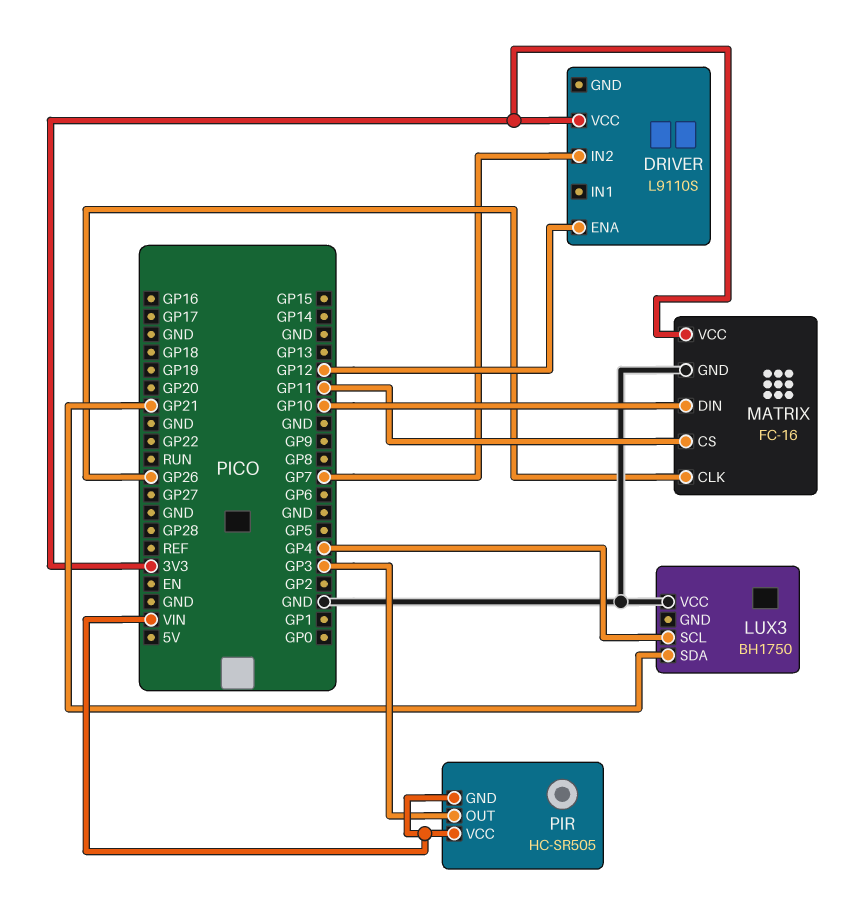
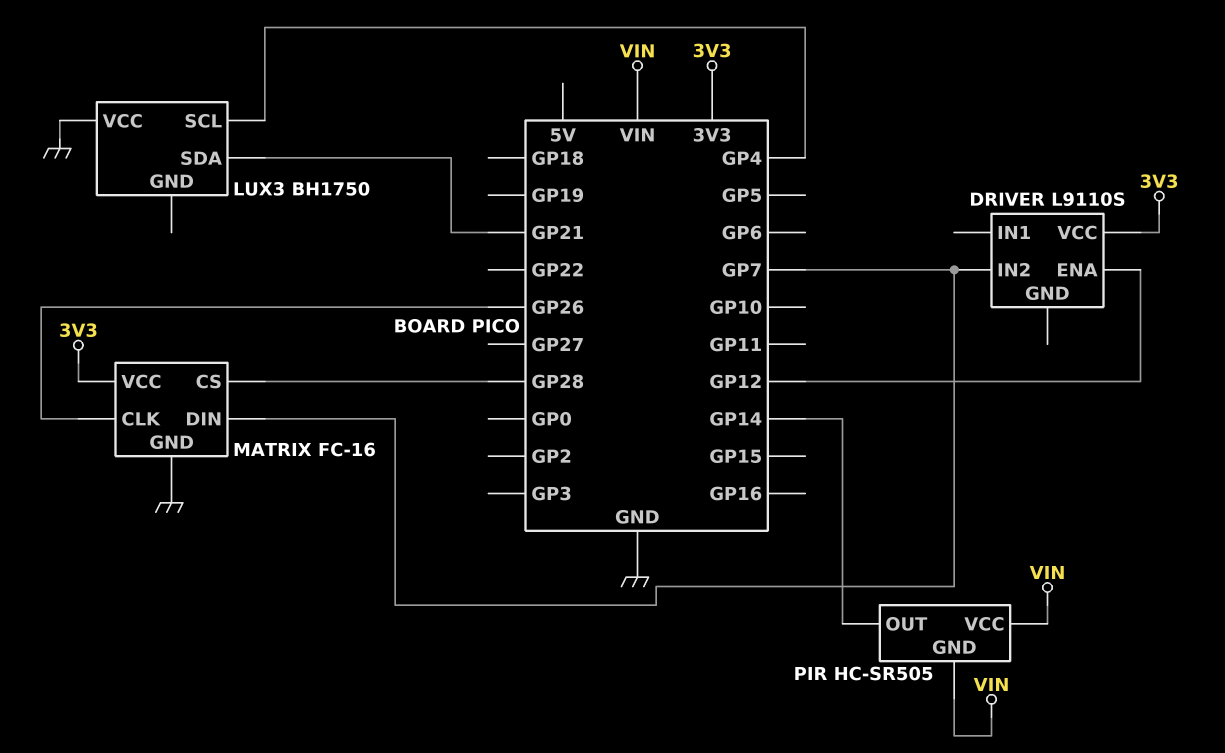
MATRIX pin CS: GP11 -> GP28
MATRIX pin DIN: GP10 -> GP7
PIR pin OUT: GP3 -> GP14

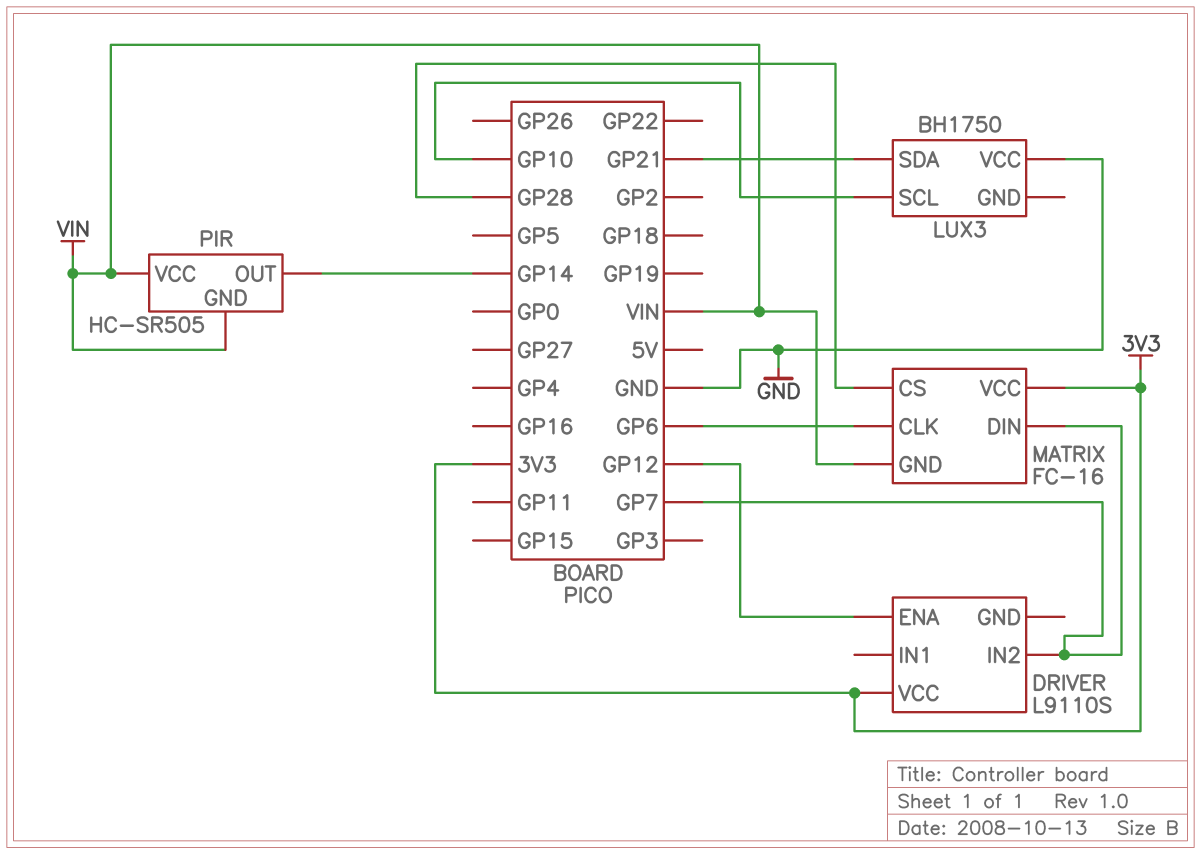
LUX3 pin SCL: GP4 -> GP10
MATRIX pin CLK: GP26 -> GP6
MATRIX pin GND: GND -> VIN

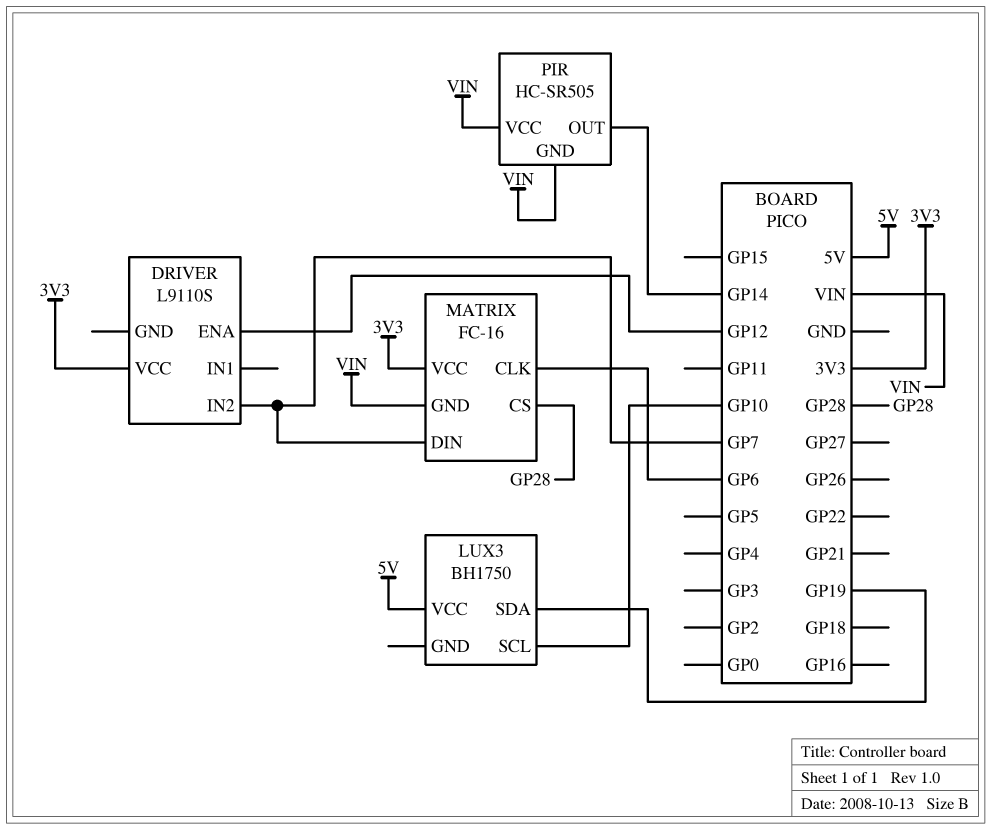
LUX3 pin SDA: GP21 -> GP19
LUX3 pin VCC: GND -> 5V

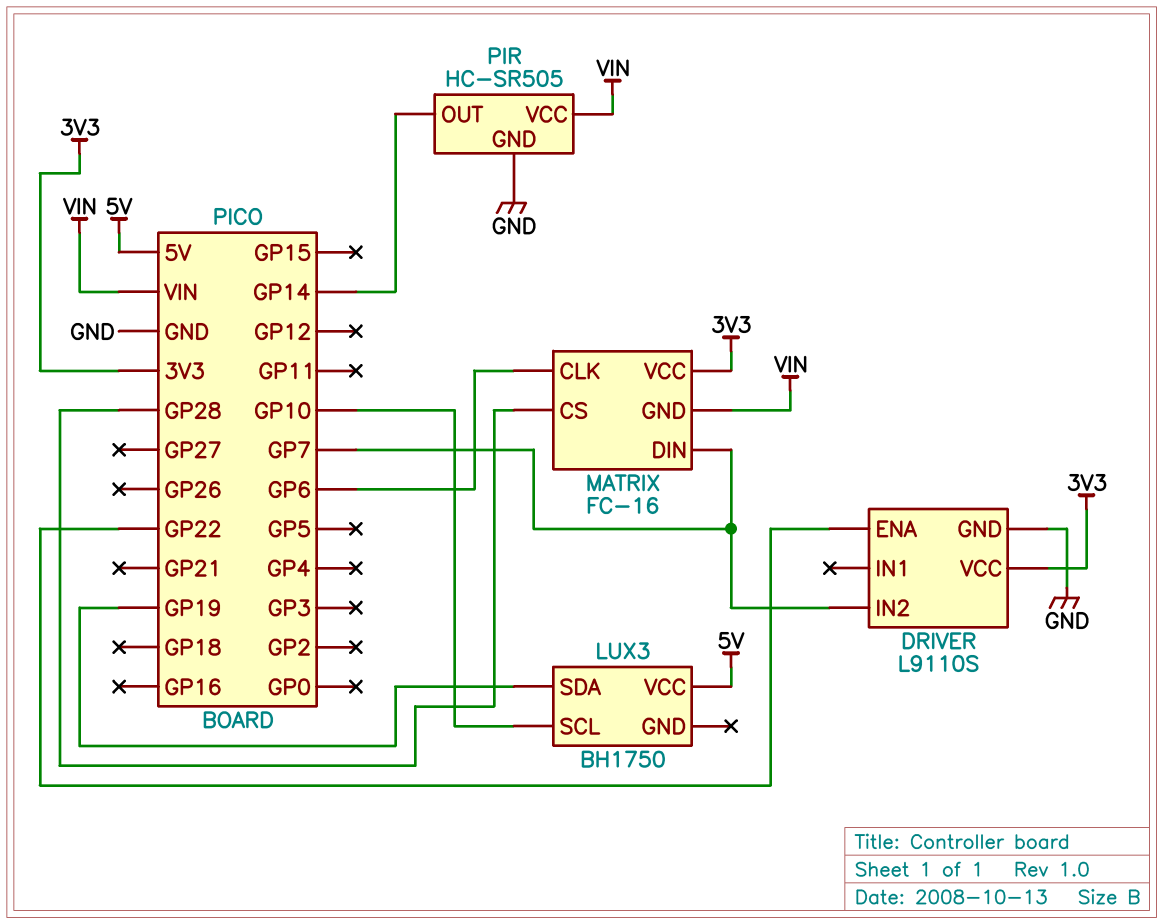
DRIVER pin ENA: GP12 -> GP22
DRIVER pin GND: none -> GND
PIR pin GND: VIN -> GND

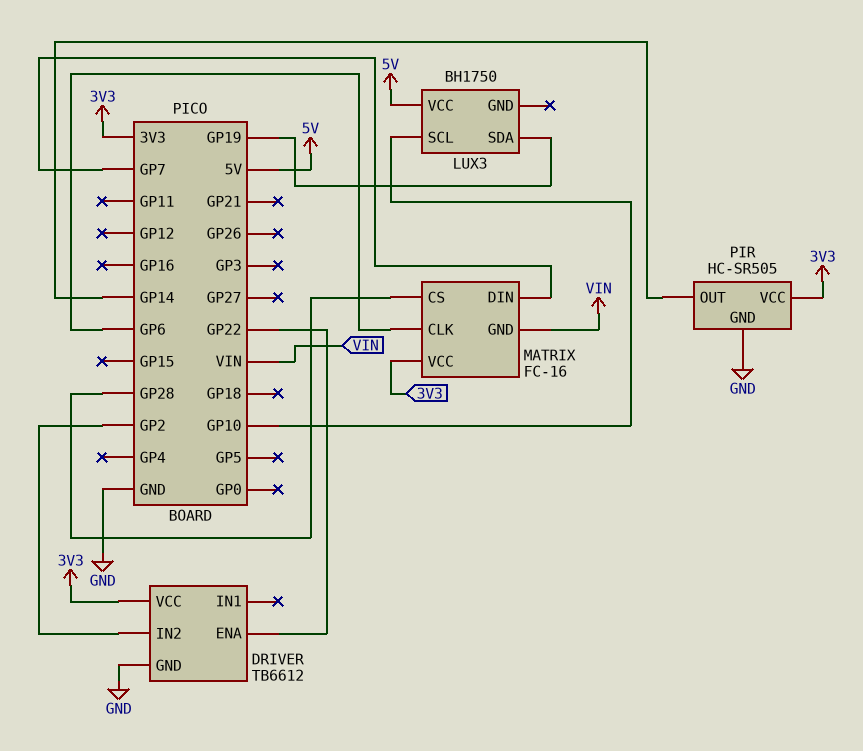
DRIVER: L9110S -> TB6612
DRIVER pin IN2: GP7 -> GP2
PIR pin VCC: VIN -> 3V3

